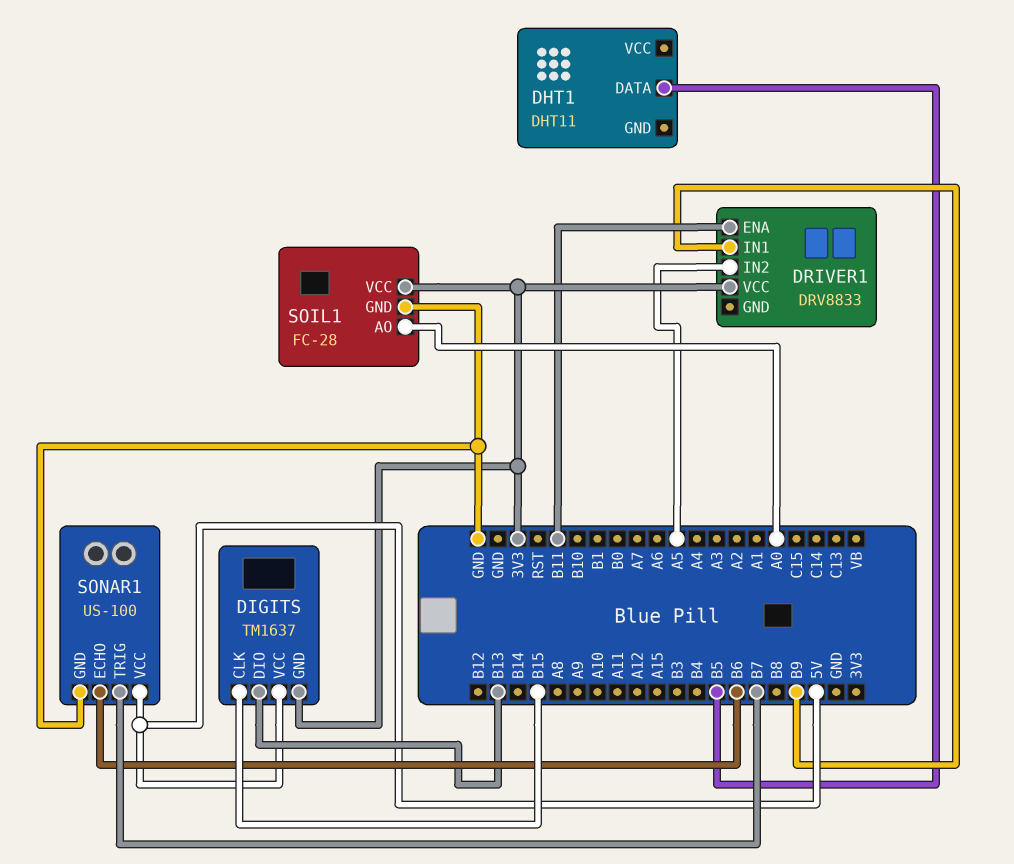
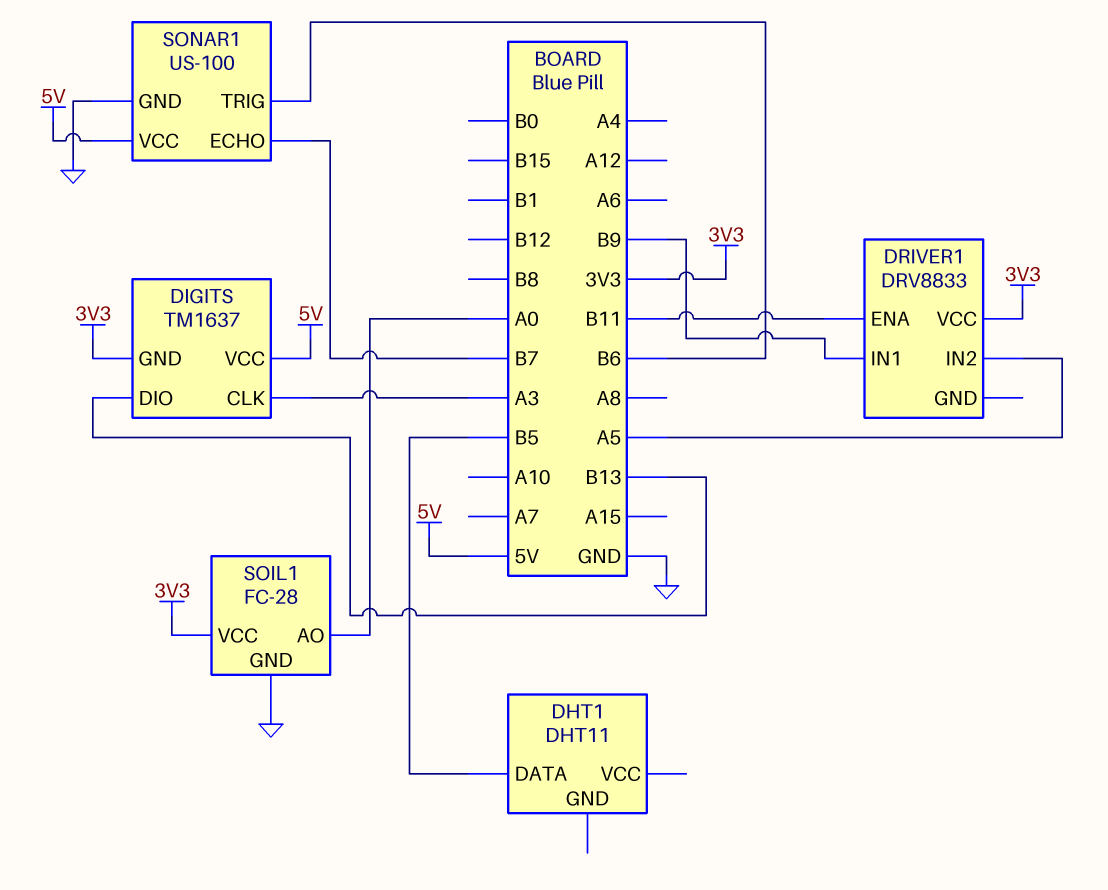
DIGITS pin CLK: B15 -> A3
SONAR1 pin ECHO: B6 -> B7
SONAR1 pin TRIG: B7 -> B6

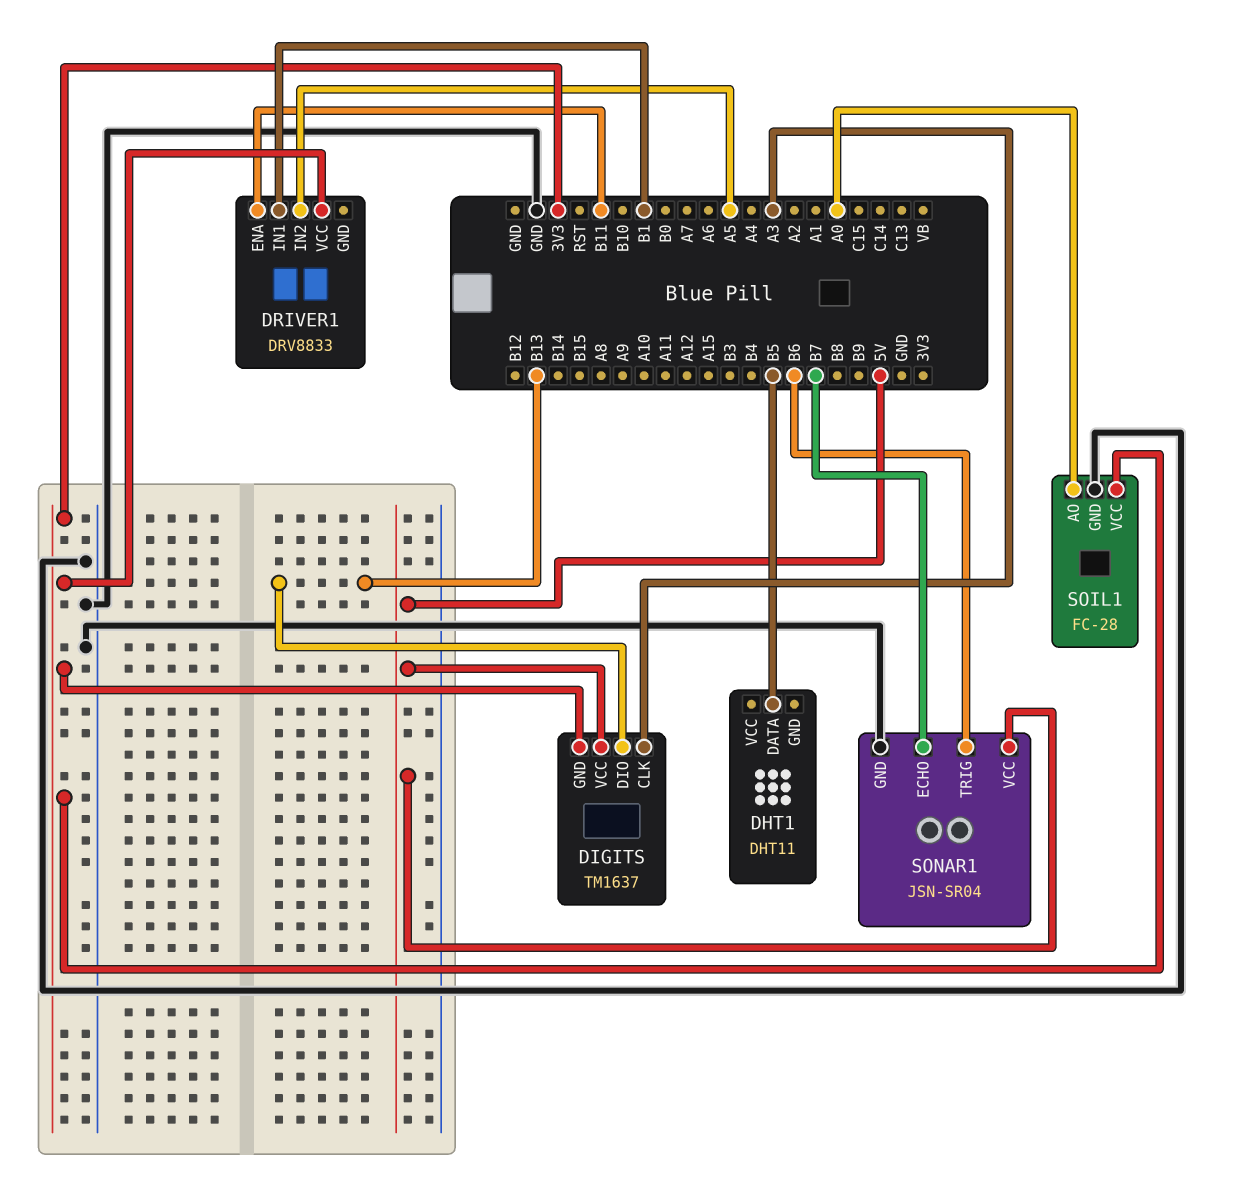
DRIVER1 pin IN1: B9 -> B1
SONAR1: US-100 -> JSN-SR04

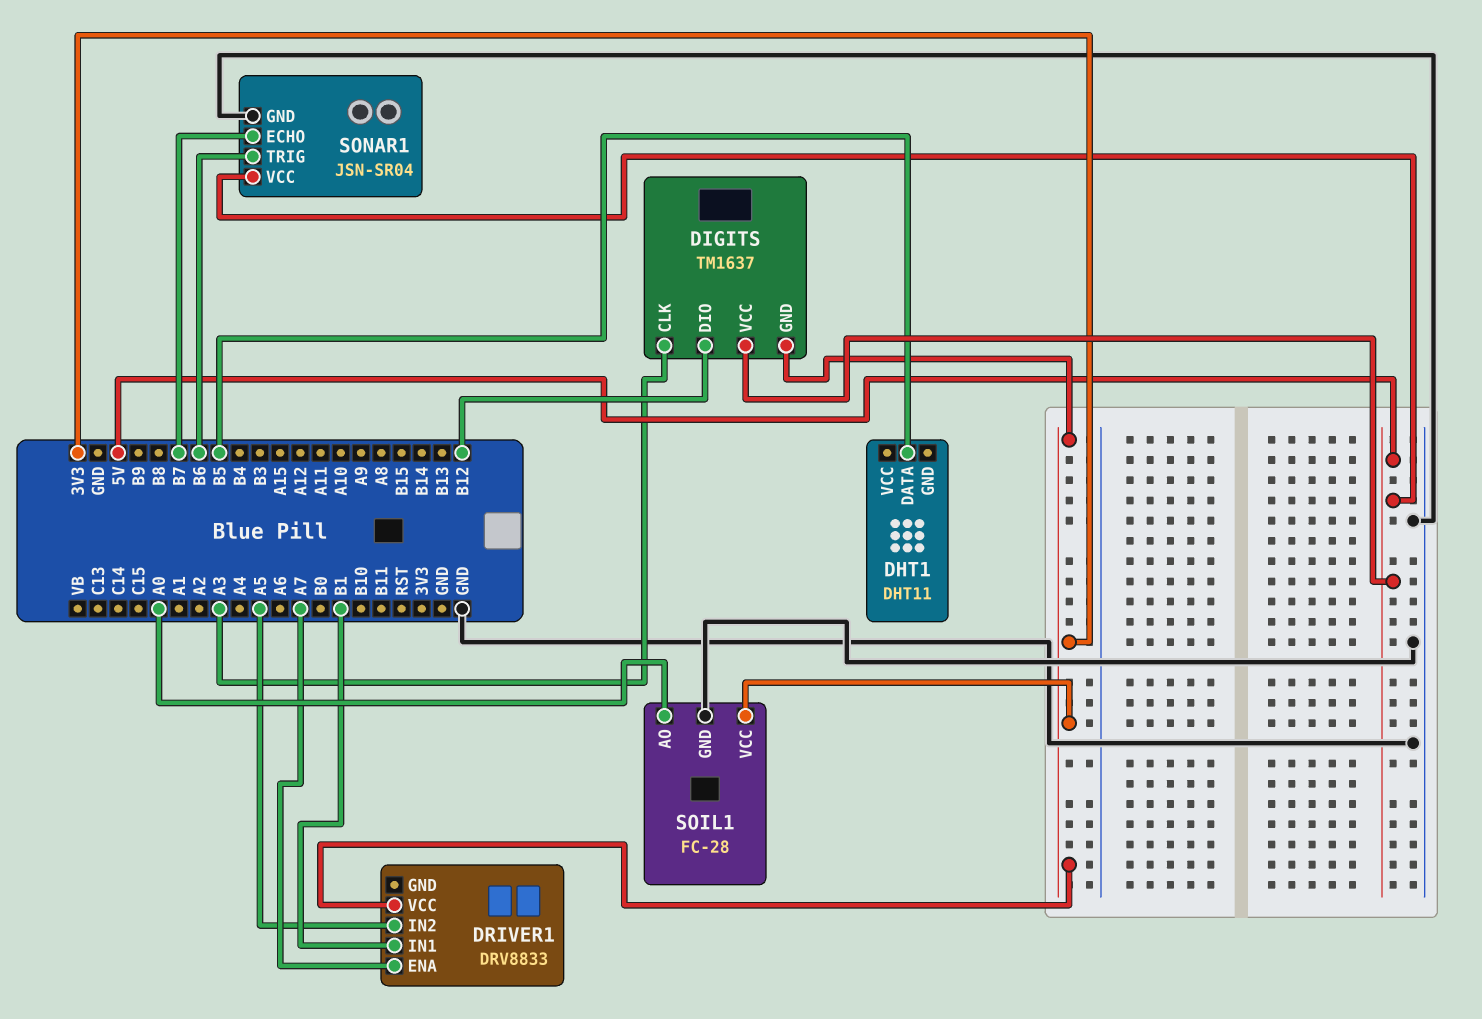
DIGITS pin DIO: B13 -> B12
DRIVER1 pin ENA: B11 -> A7

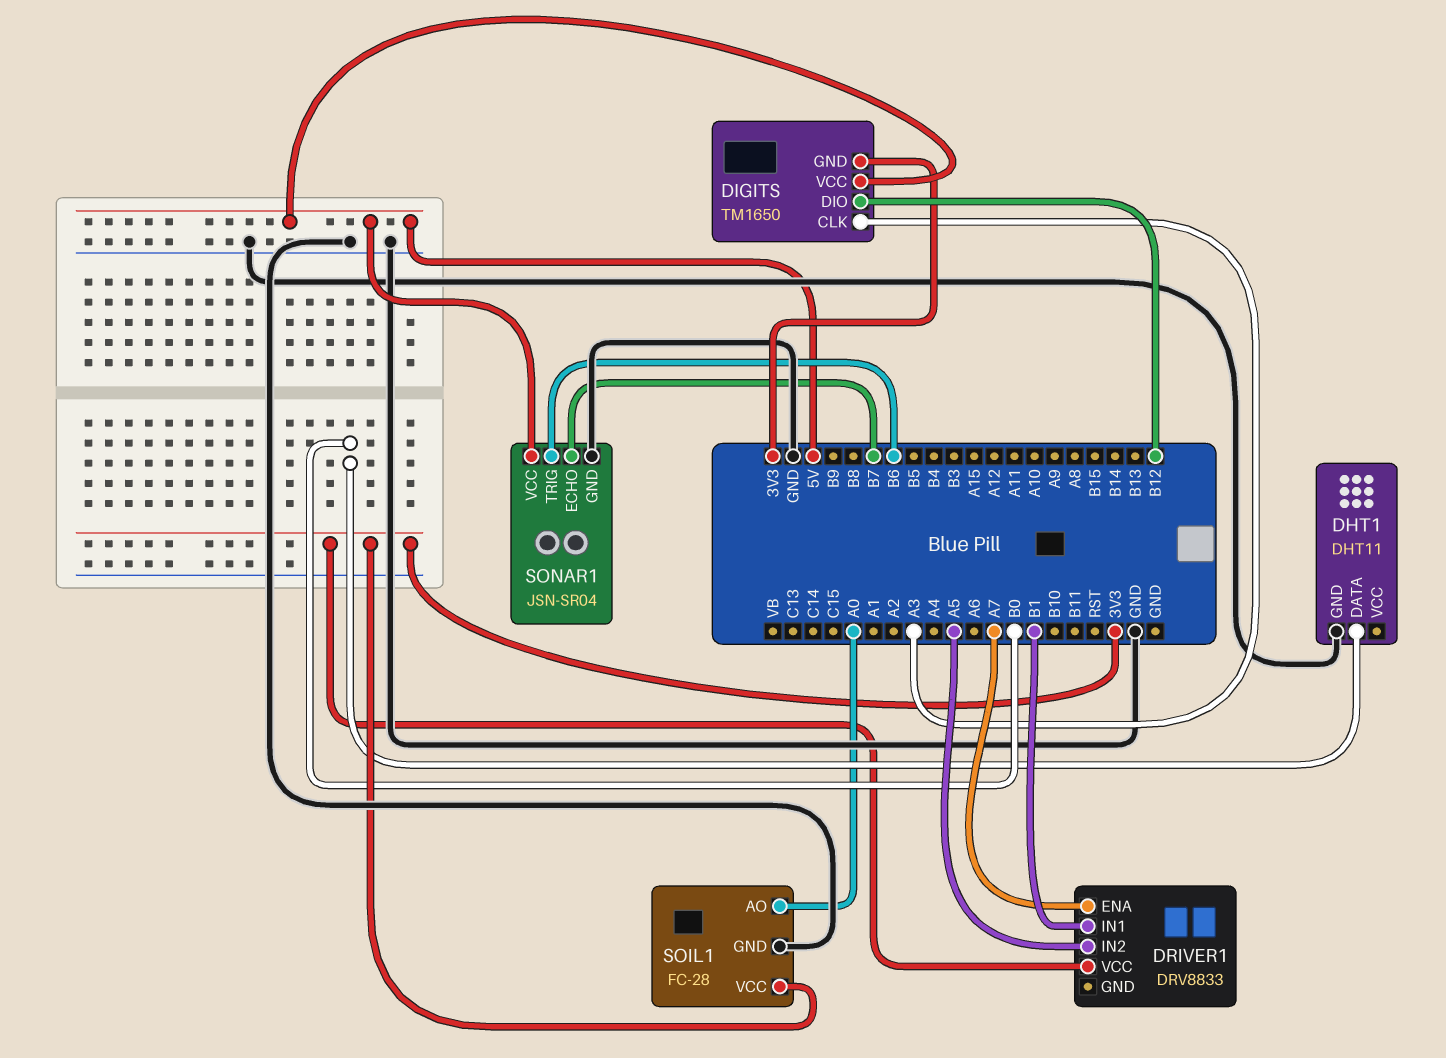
DHT1 pin DATA: B5 -> B0
DHT1 pin GND: none -> GND
DIGITS: TM1637 -> TM1650

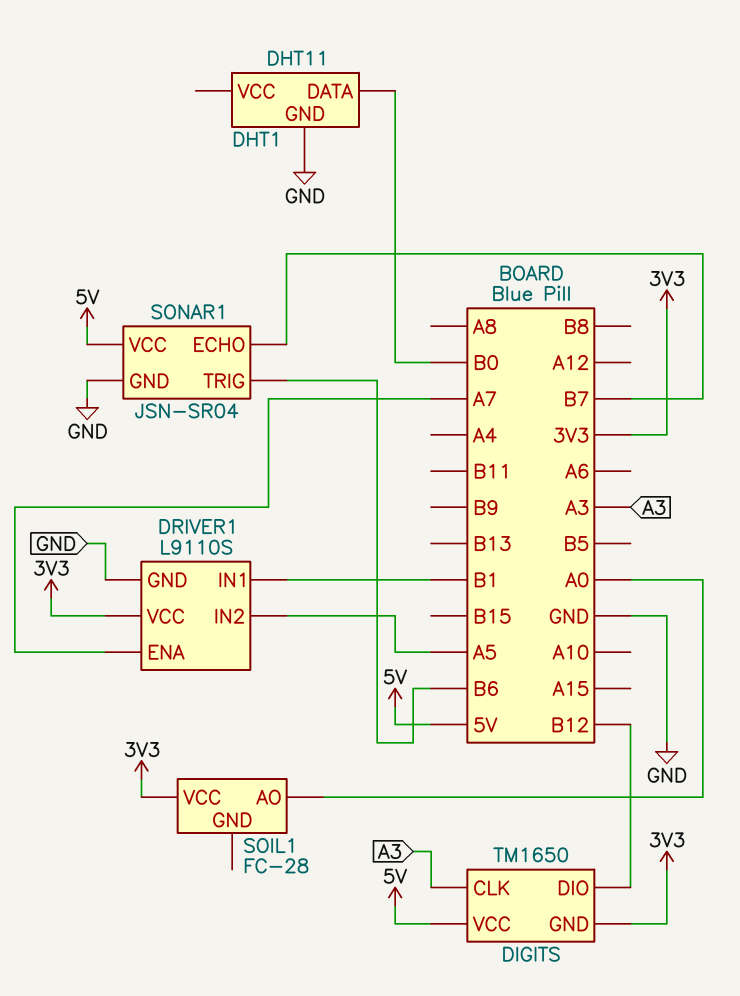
DRIVER1: DRV8833 -> L9110S
DRIVER1 pin GND: none -> GND
SOIL1 pin GND: GND -> none

